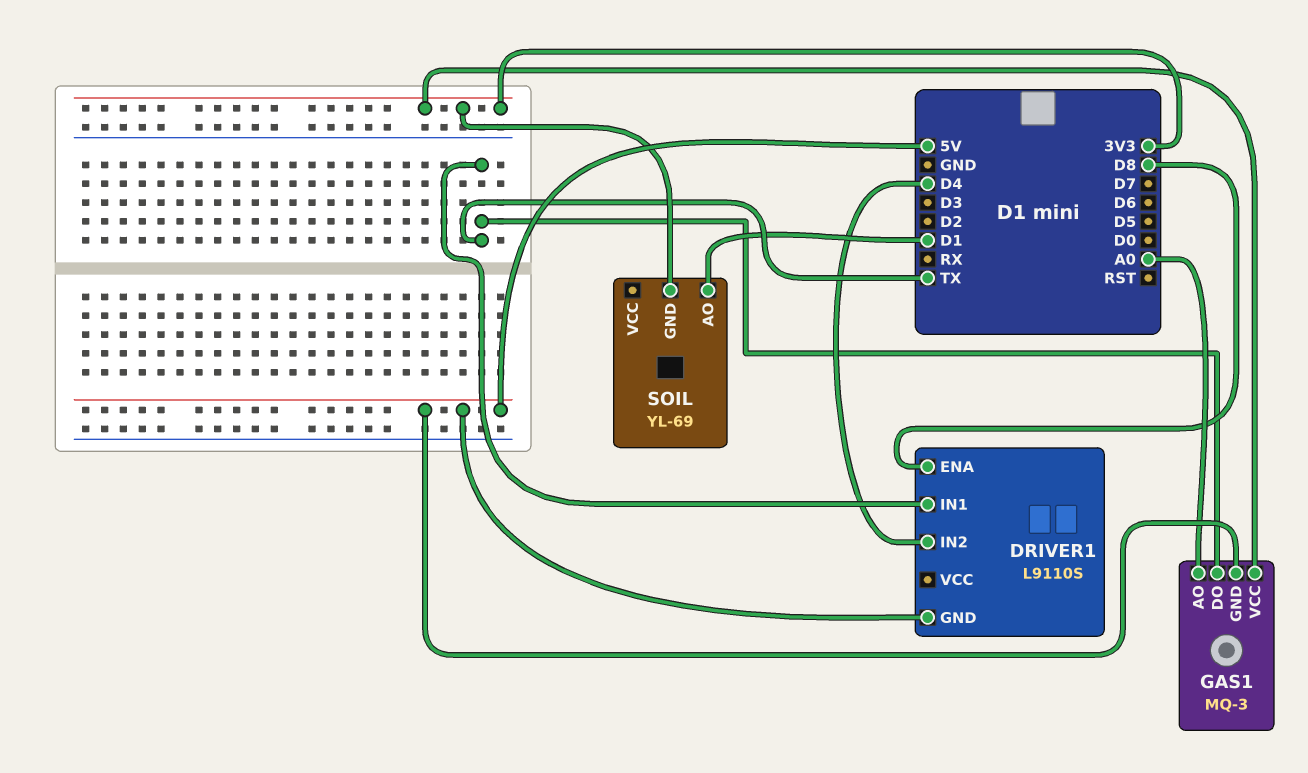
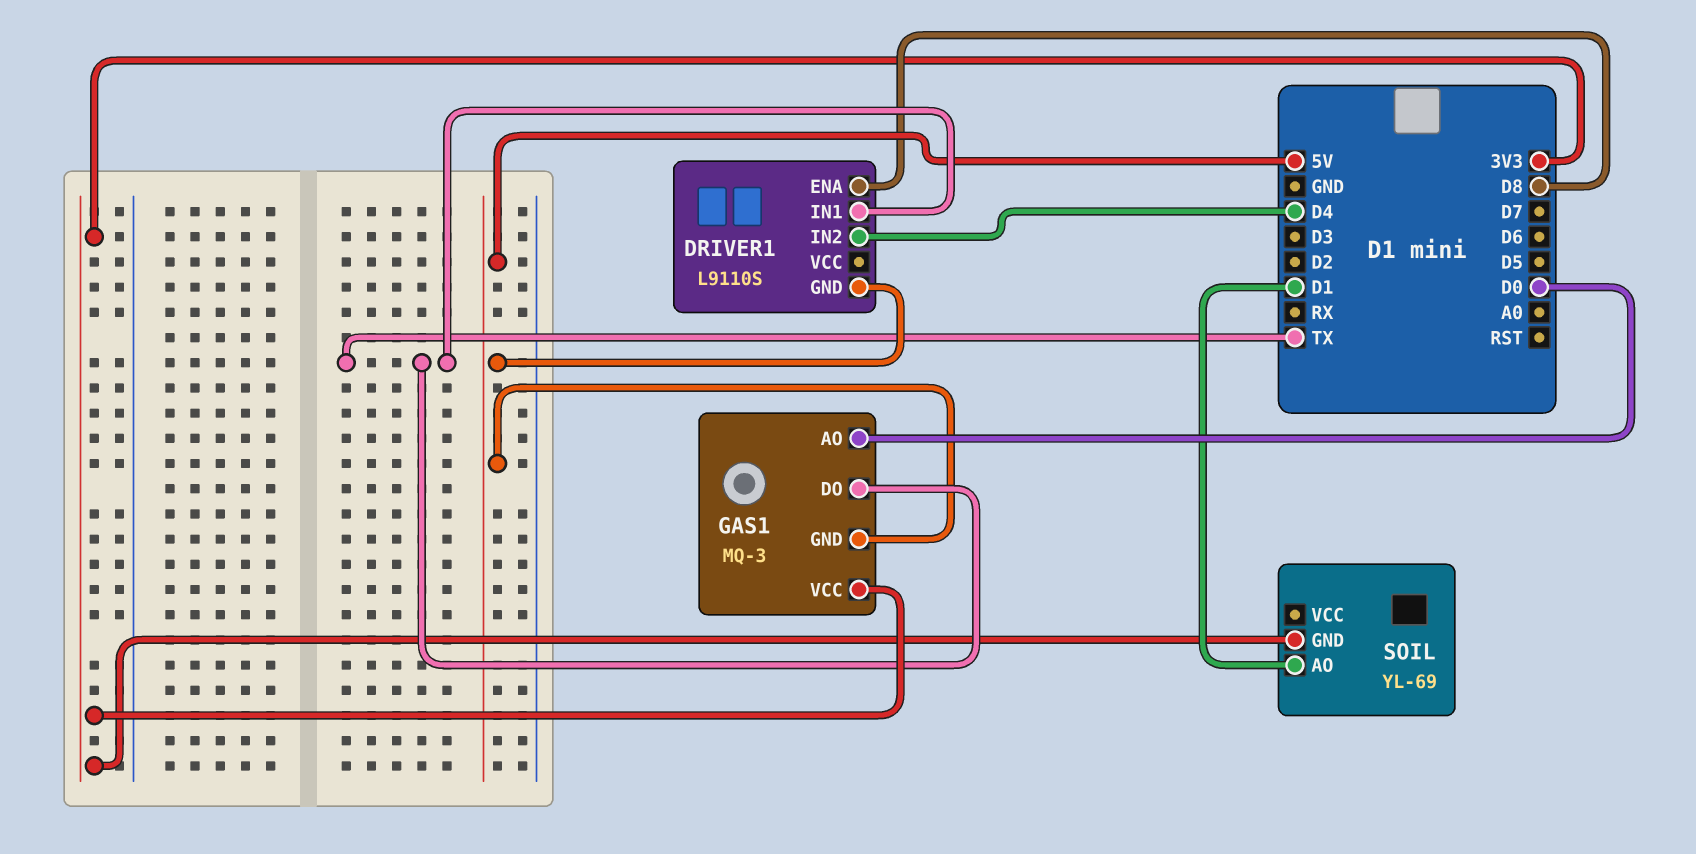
GAS1 pin AO: A0 -> D0

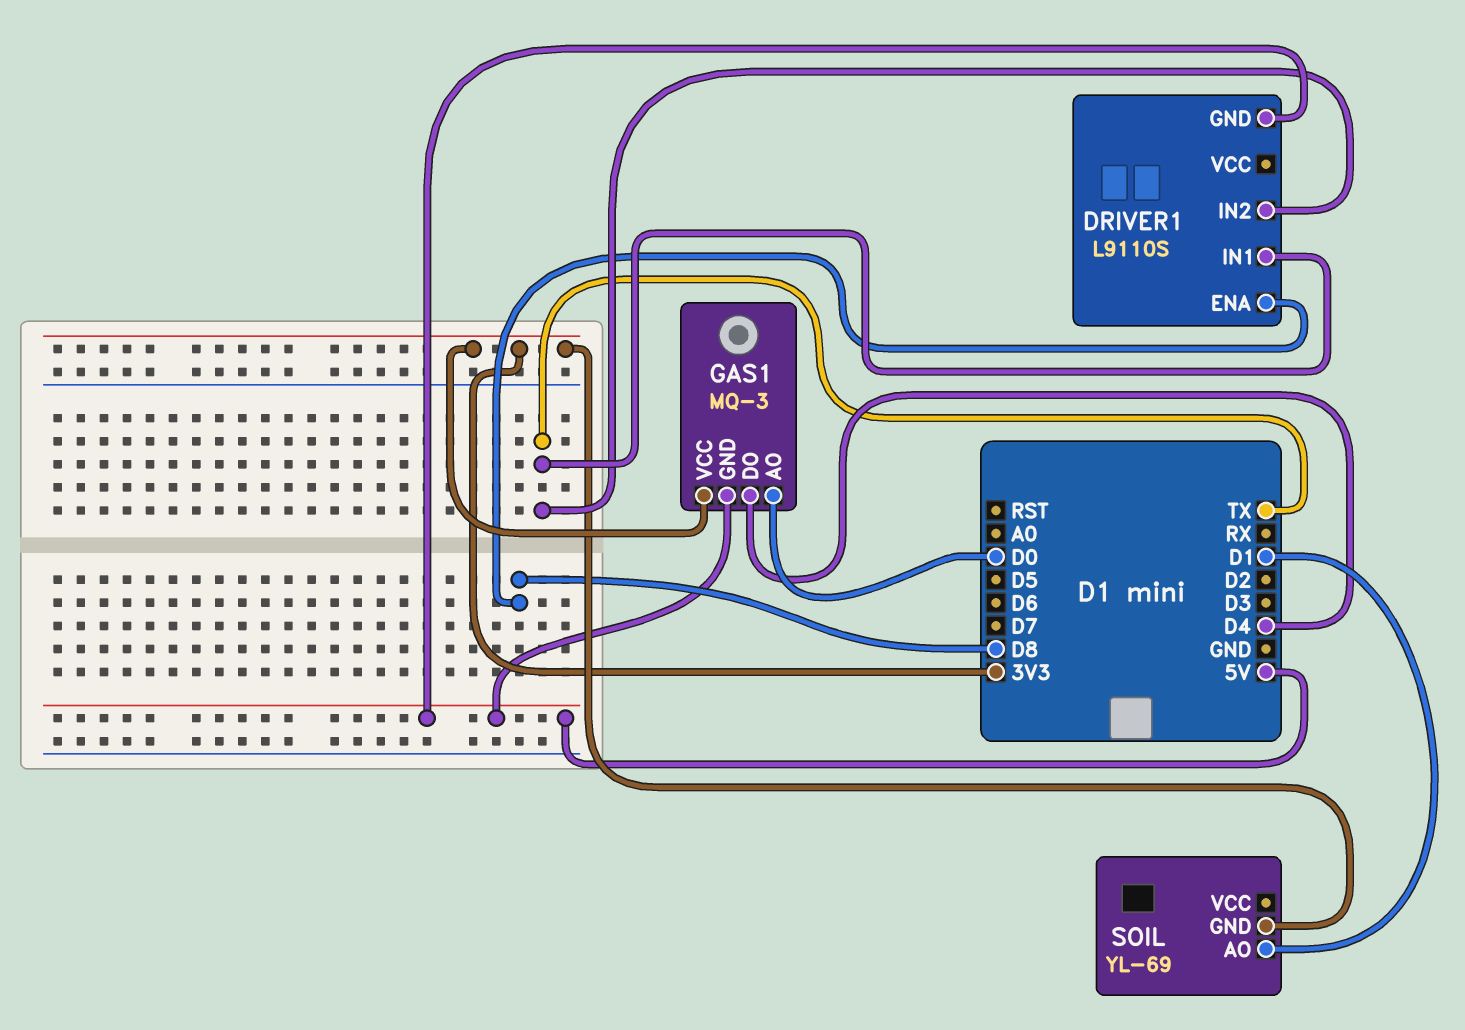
DRIVER1 pin IN2: D4 -> TX
GAS1 pin DO: TX -> D4

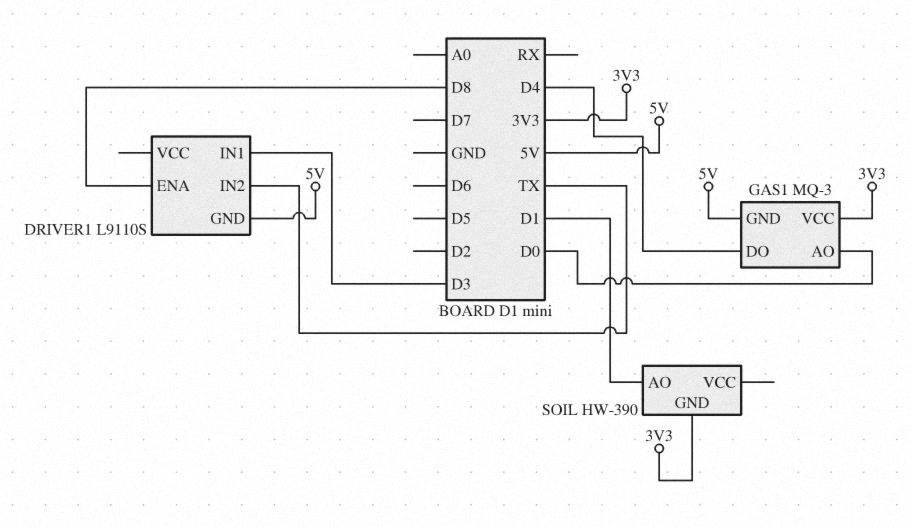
DRIVER1 pin IN1: TX -> D3
SOIL: YL-69 -> HW-390

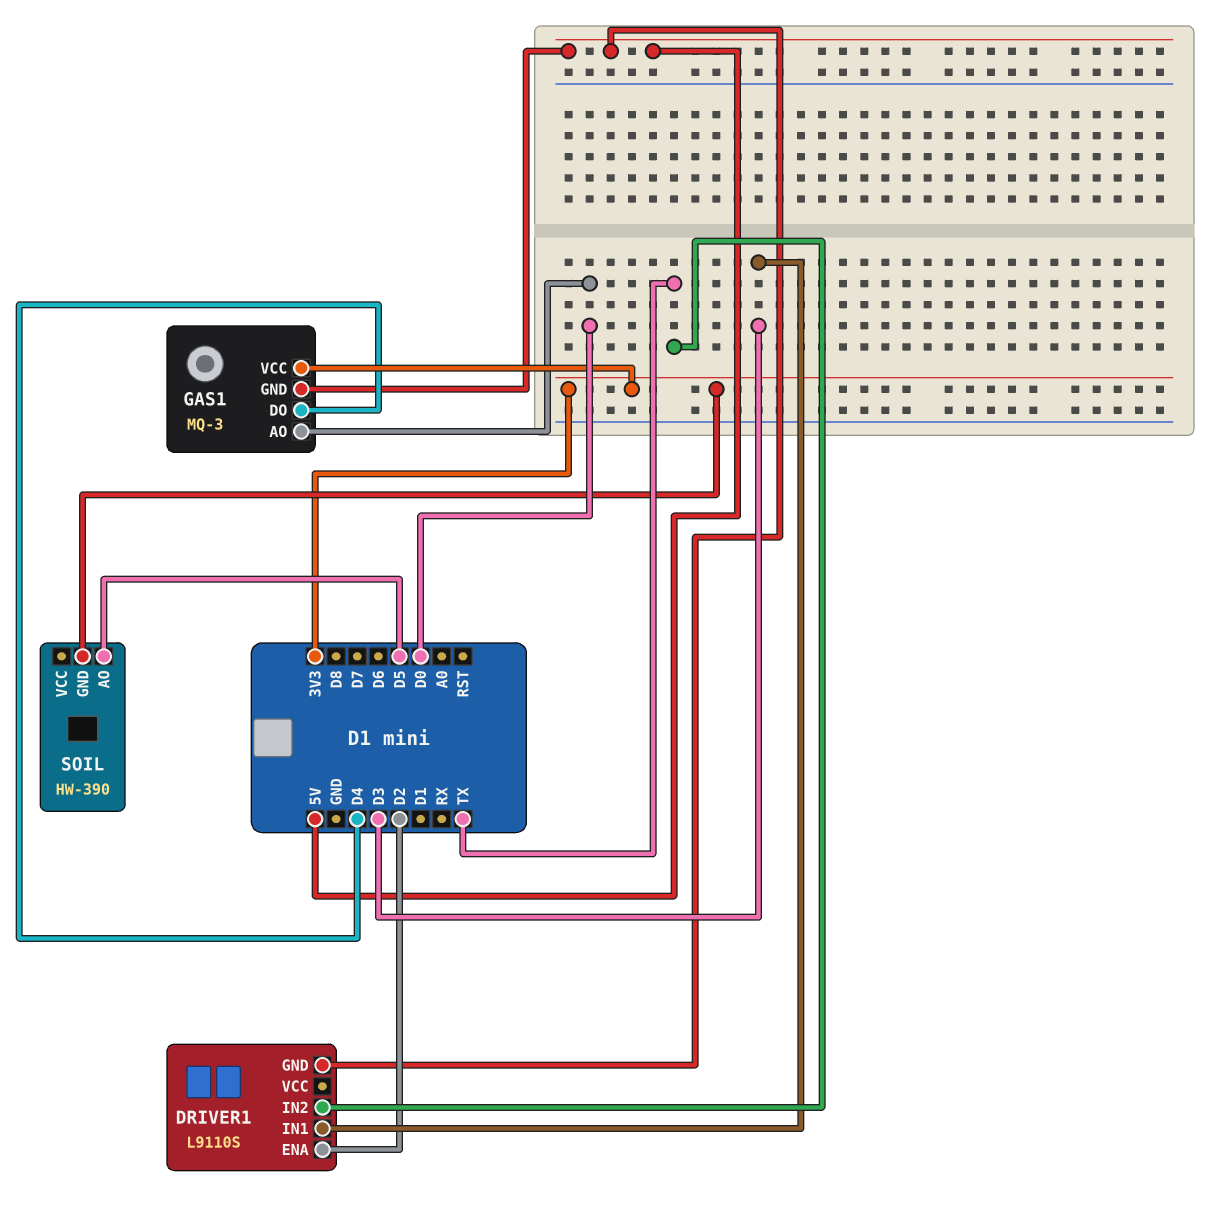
DRIVER1 pin ENA: D8 -> D2
SOIL pin AO: D1 -> D5

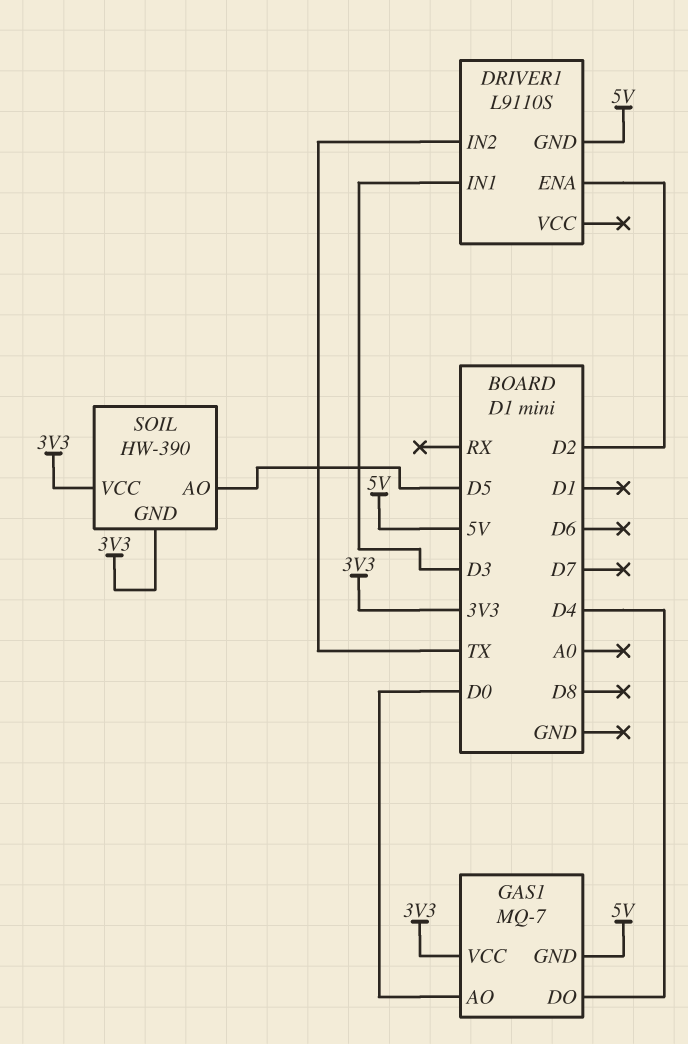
GAS1: MQ-3 -> MQ-7
SOIL pin VCC: none -> 3V3

